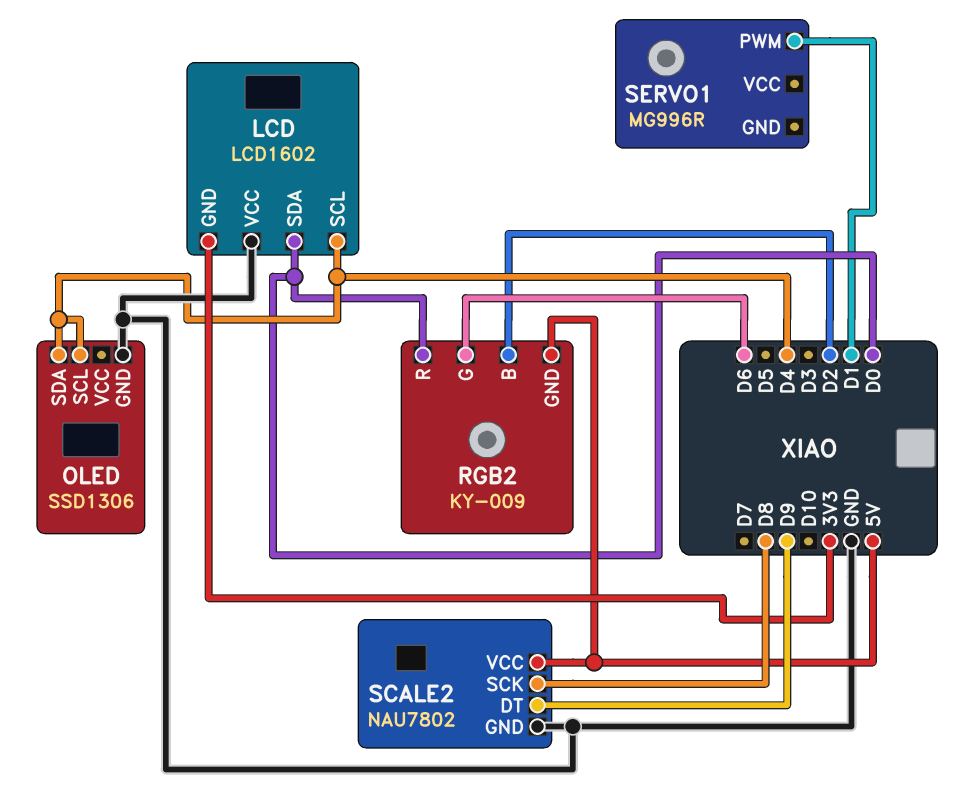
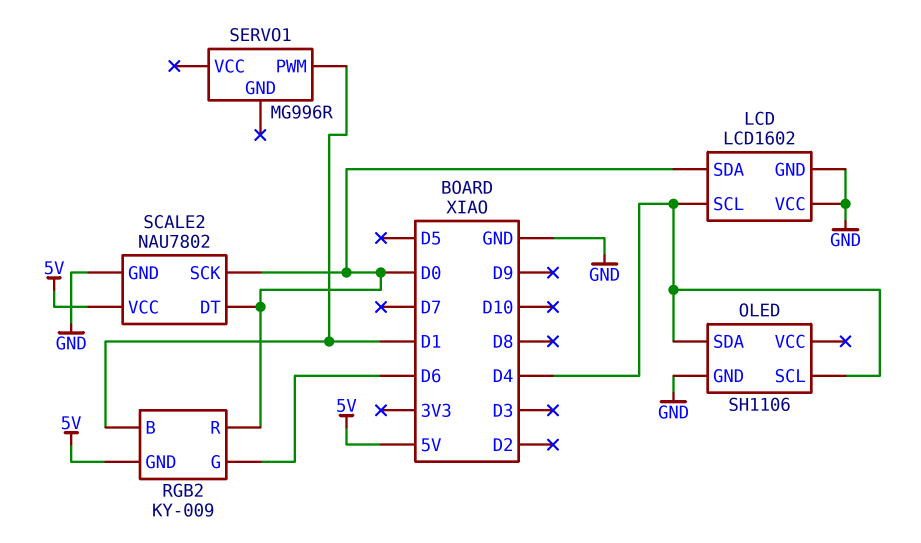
LCD pin GND: 3V3 -> GND
OLED: SSD1306 -> SH1106
RGB2 pin B: D2 -> D1
SCALE2 pin DT: D9 -> D0
SCALE2 pin SCK: D8 -> D0

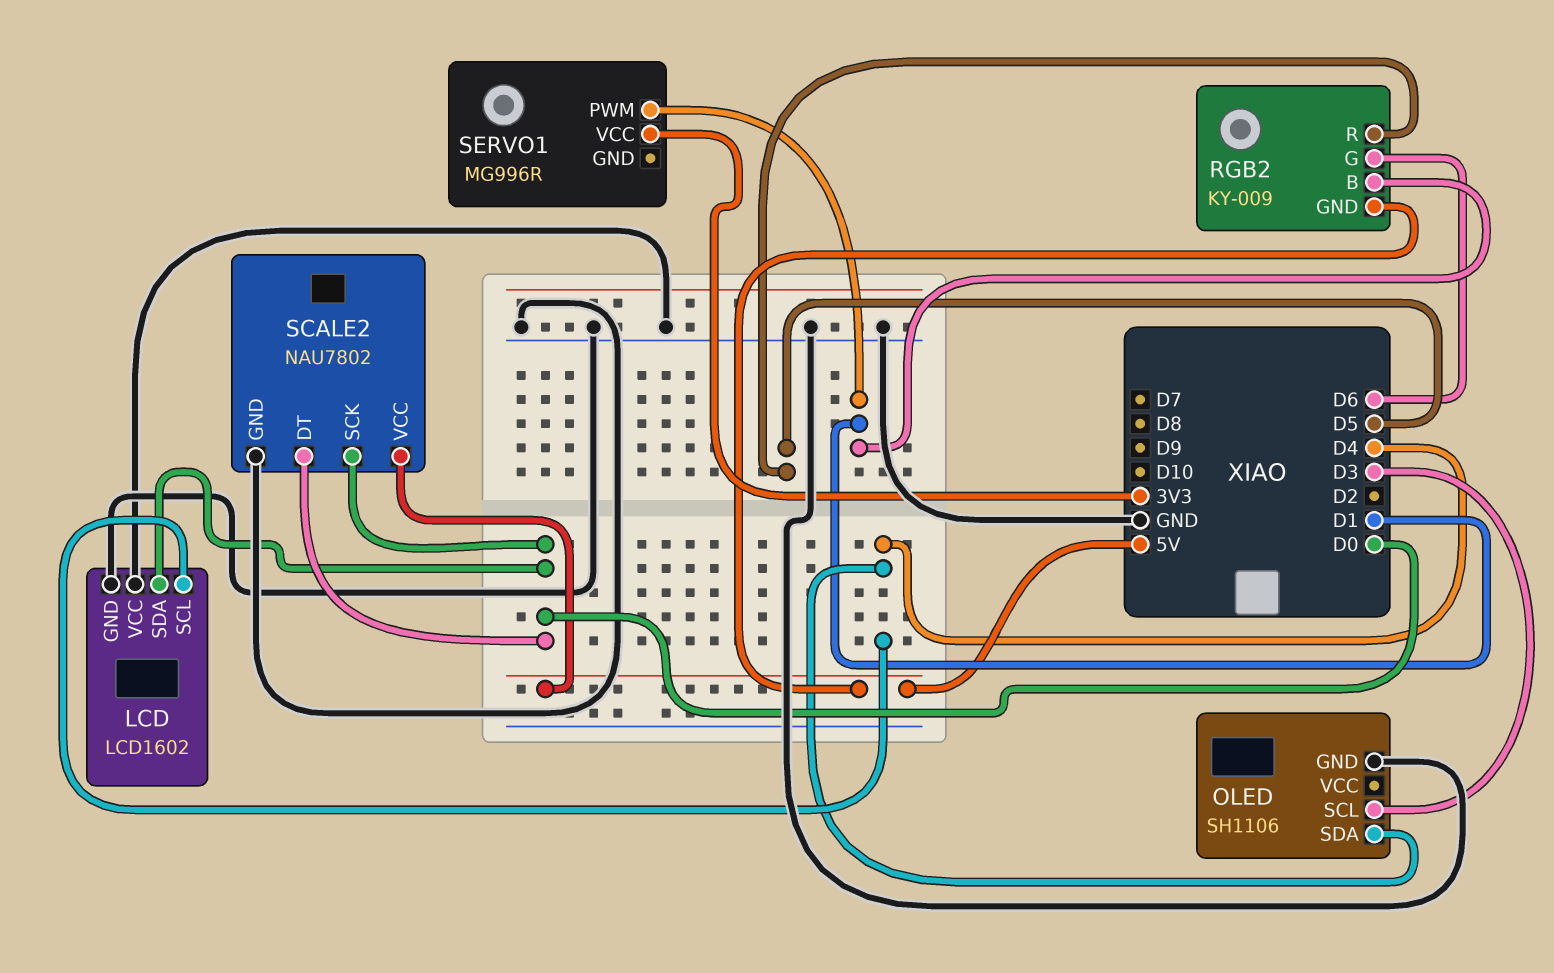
OLED pin SCL: D4 -> D3
RGB2 pin R: D0 -> D5
SERVO1 pin VCC: none -> 3V3

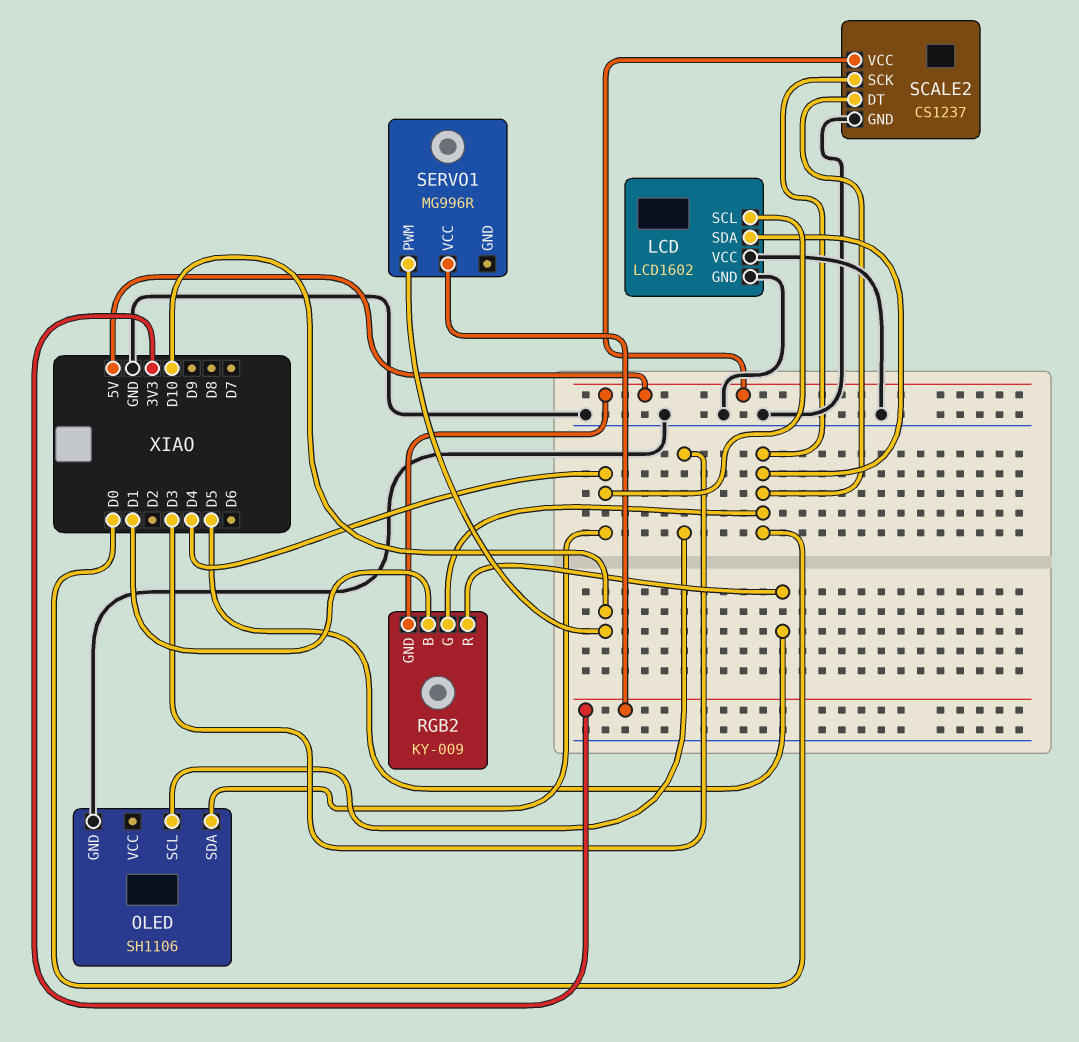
RGB2 pin G: D6 -> D0
SCALE2: NAU7802 -> CS1237
SERVO1 pin PWM: D1 -> D10

